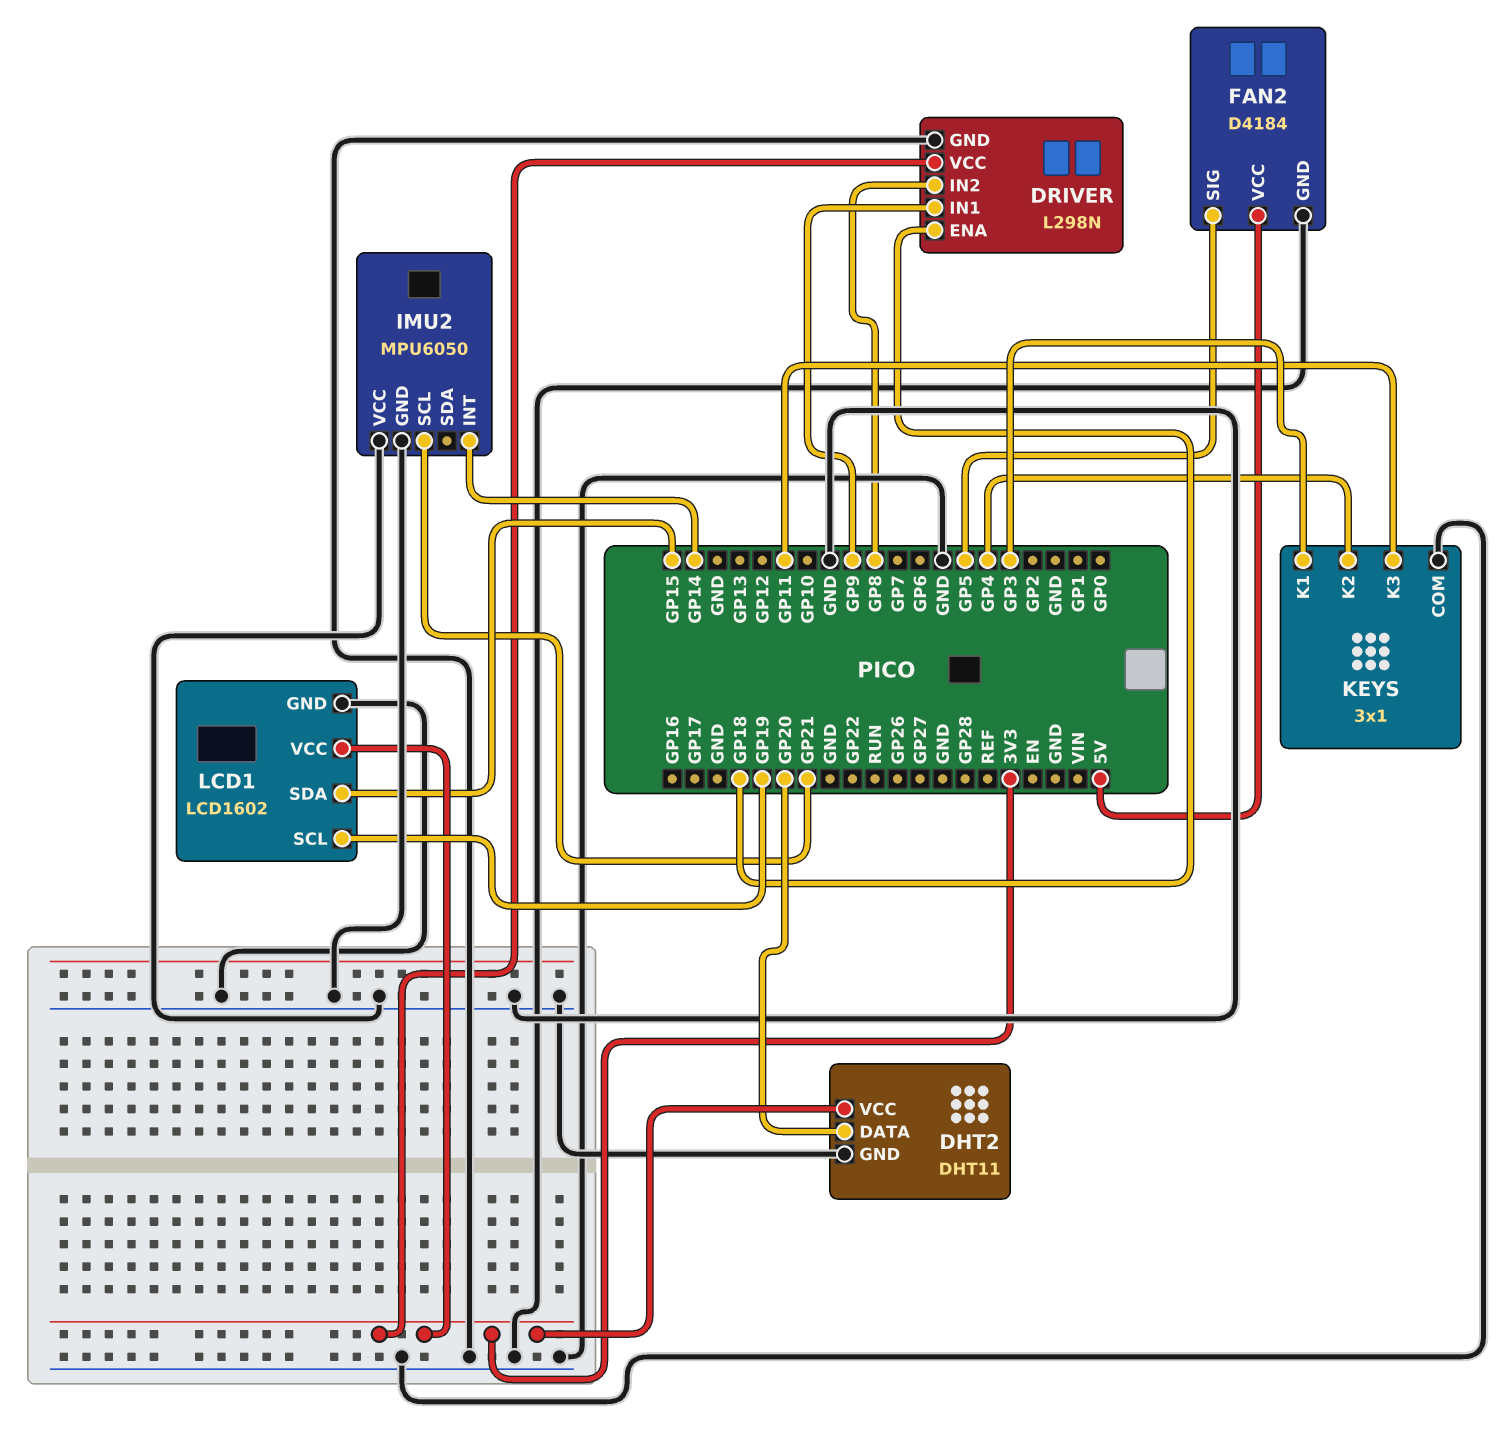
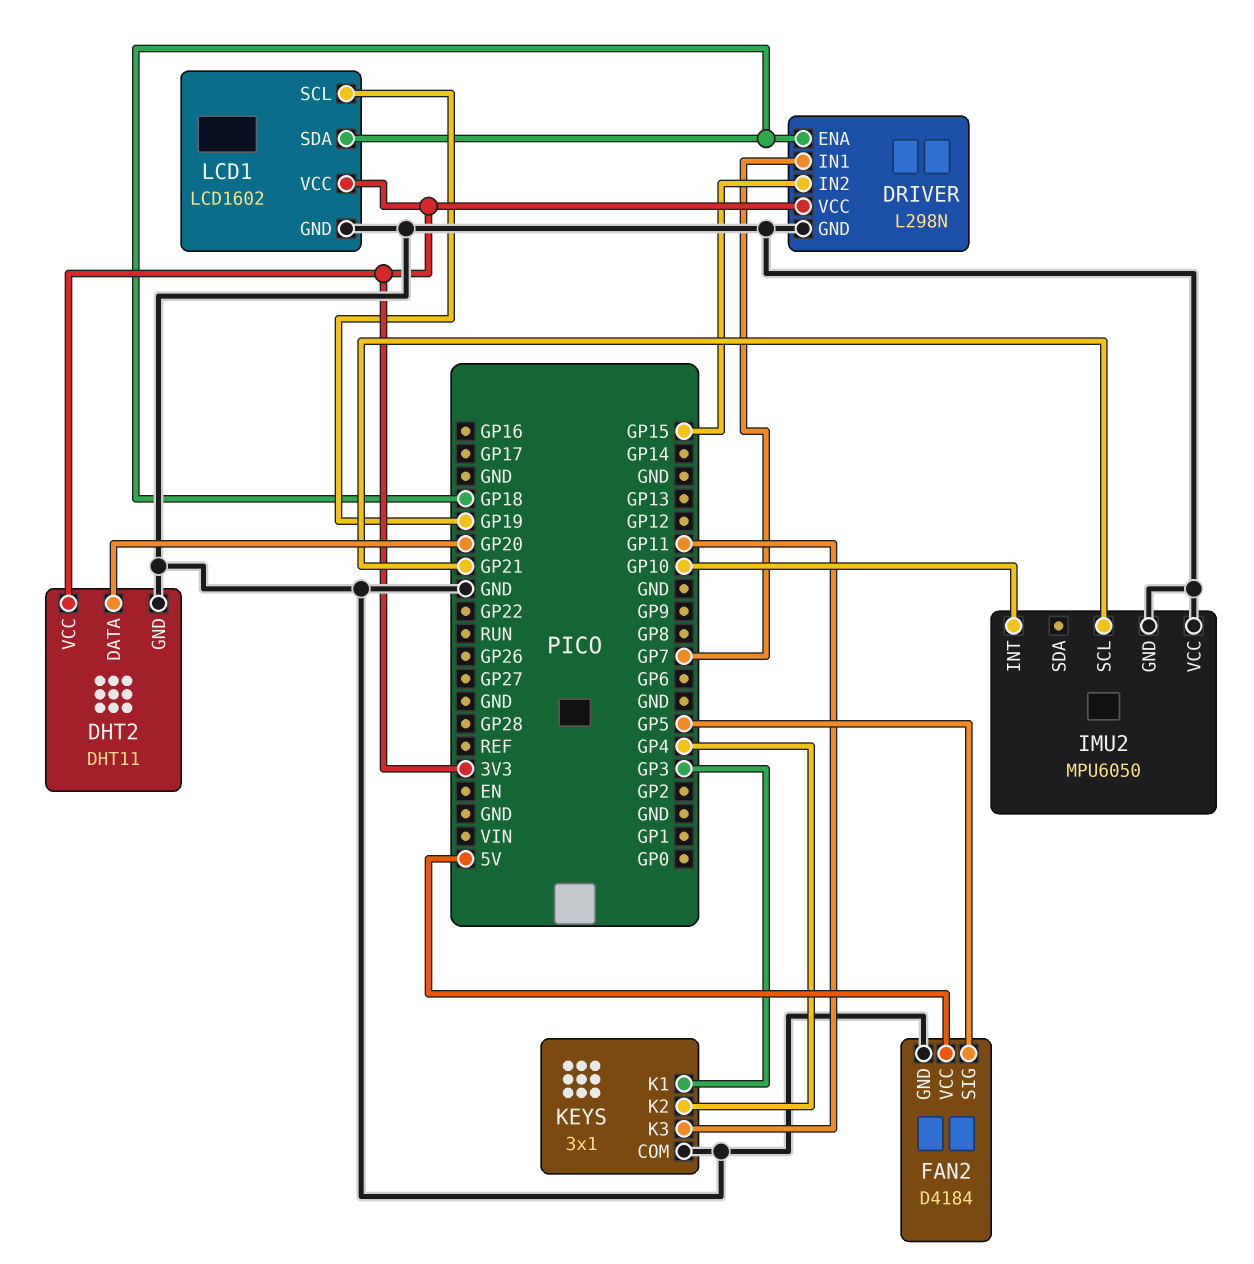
DRIVER pin IN1: GP9 -> GP7
DRIVER pin IN2: GP8 -> GP15
IMU2 pin INT: GP14 -> GP10
LCD1 pin SDA: GP15 -> GP18

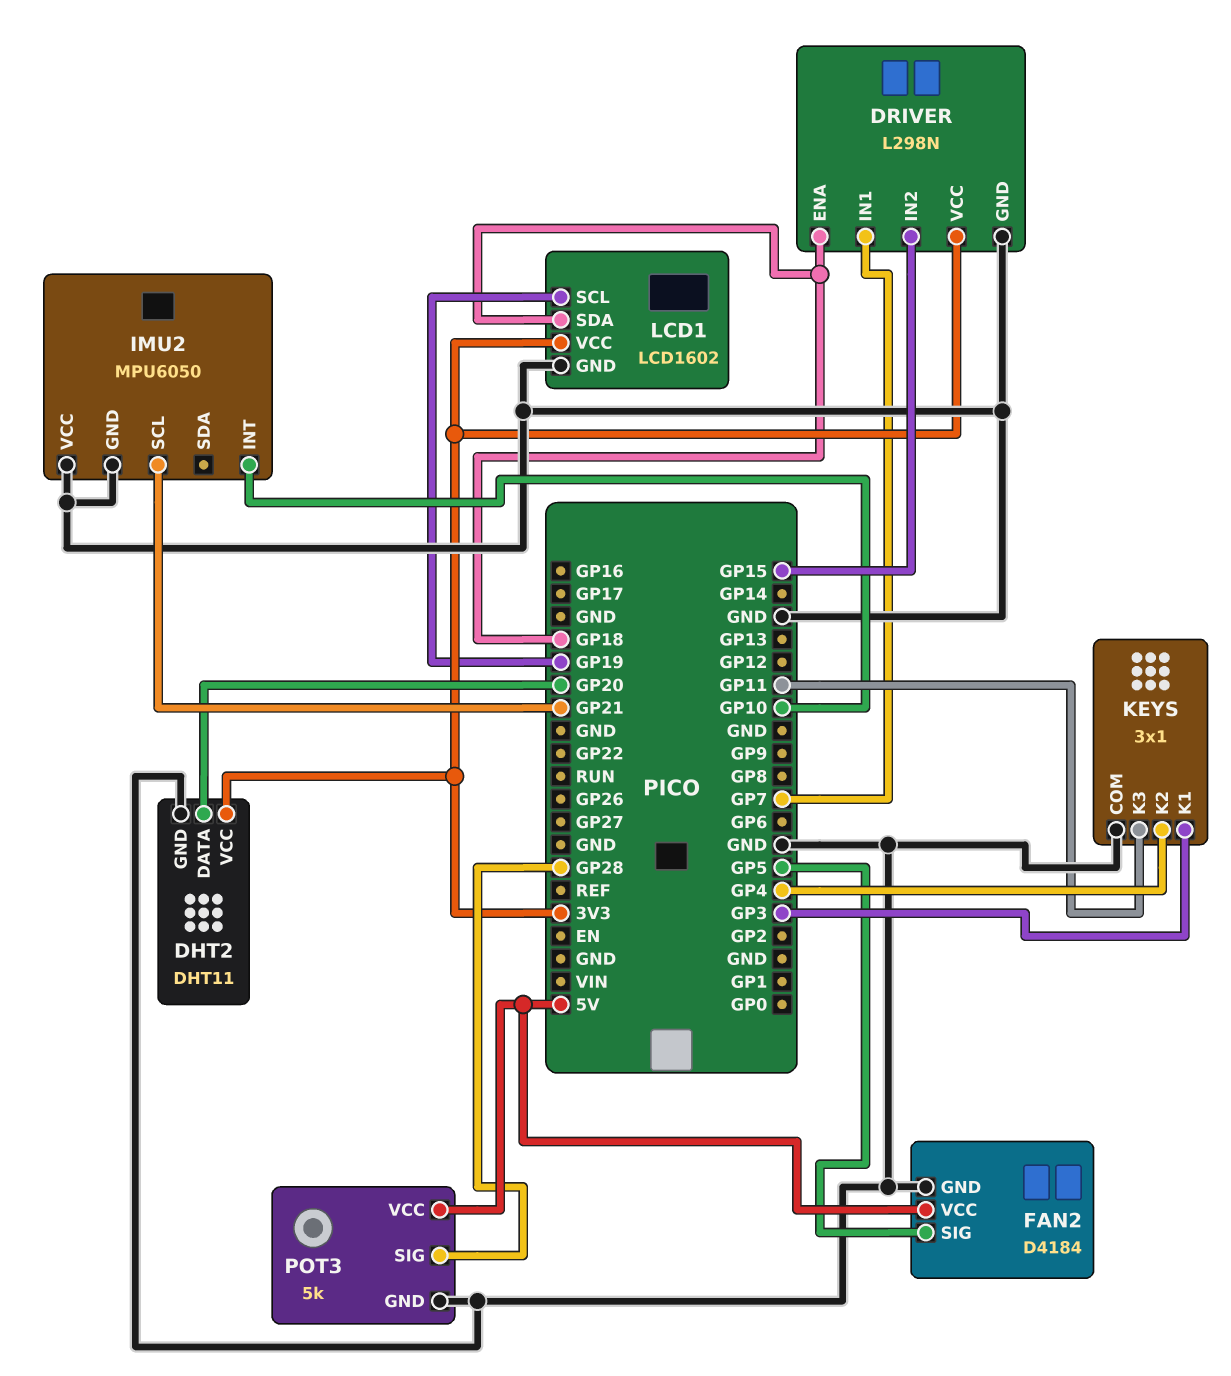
POT3: none -> 5k
POT3 pin GND: none -> GND
POT3 pin SIG: none -> GP28
POT3 pin VCC: none -> 5V

